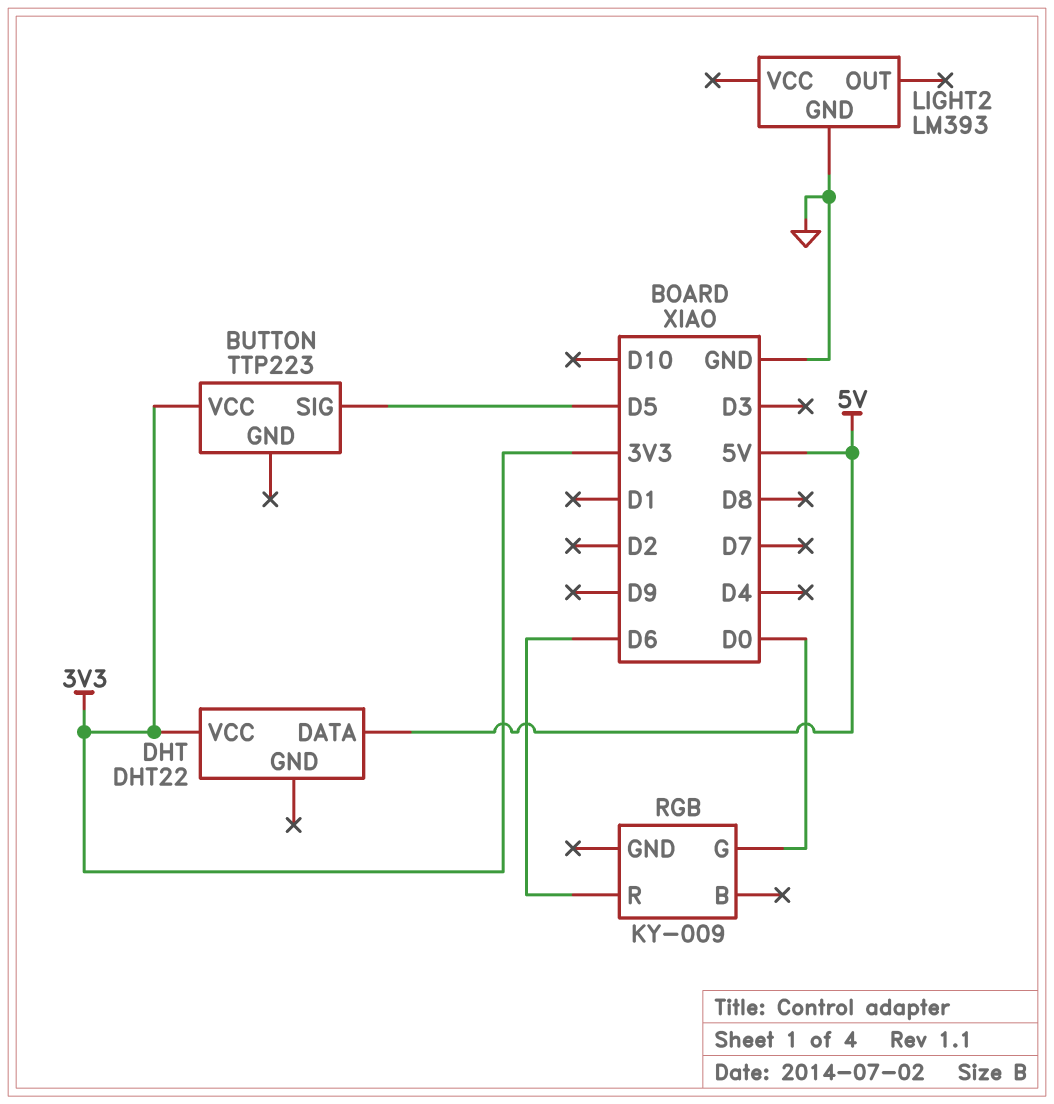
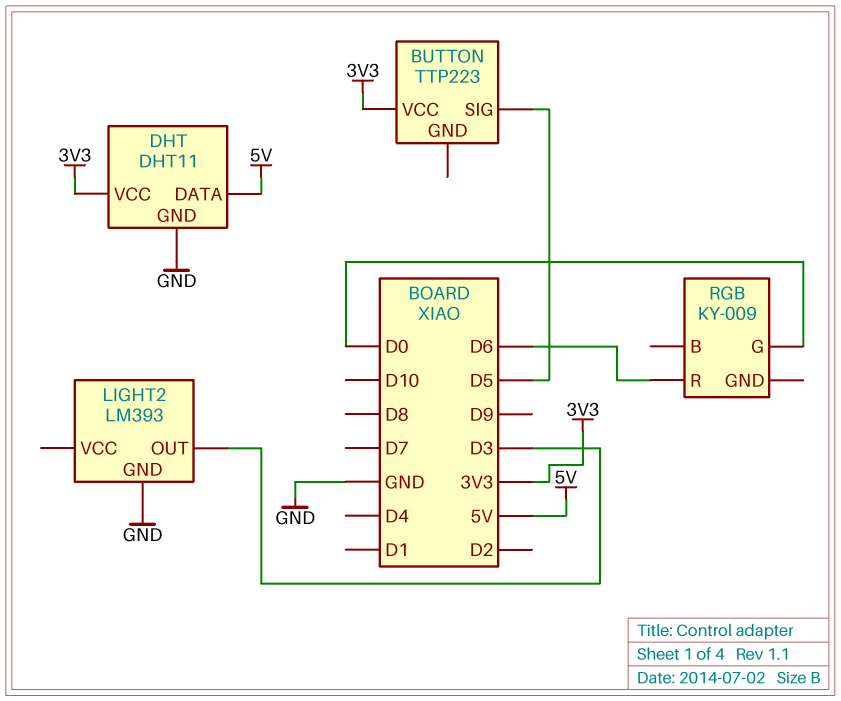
DHT: DHT22 -> DHT11
DHT pin GND: none -> GND
LIGHT2 pin OUT: none -> D3

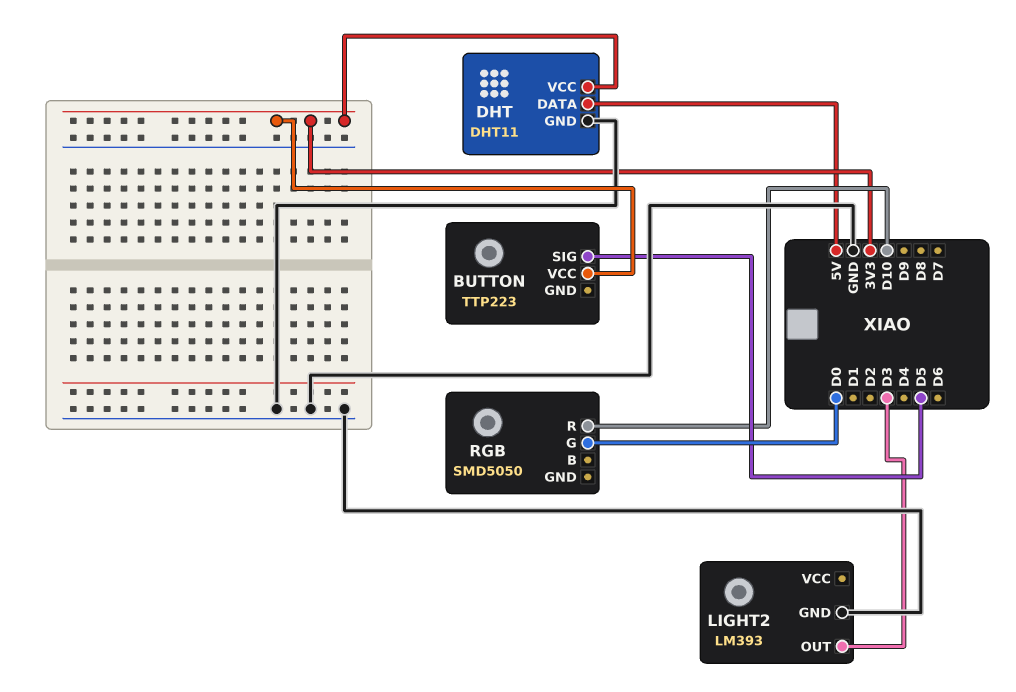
RGB: KY-009 -> SMD5050
RGB pin R: D6 -> D10

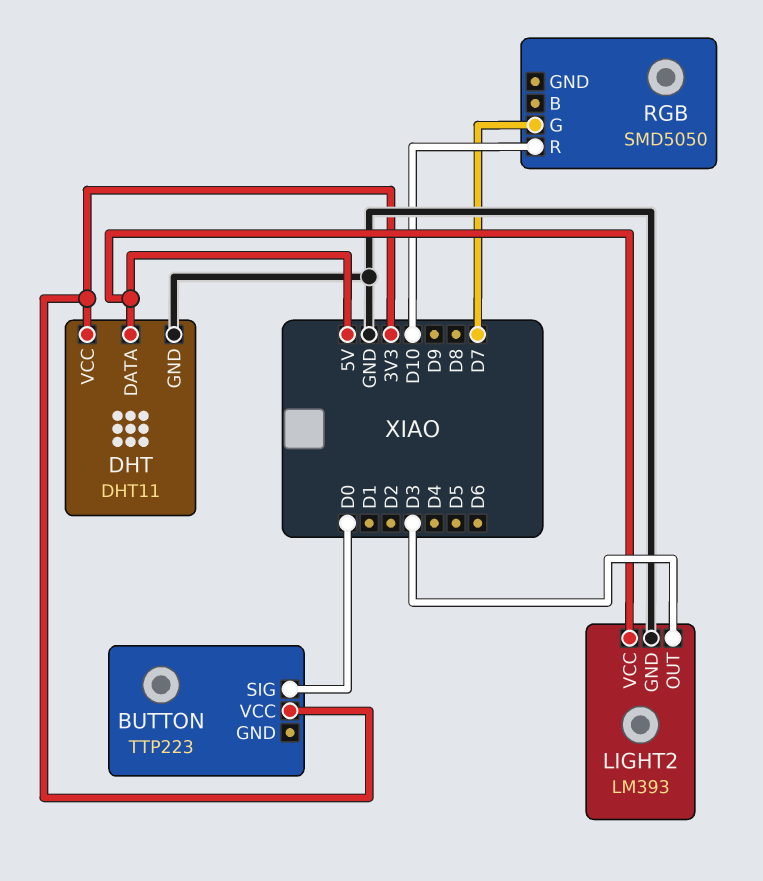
BUTTON pin SIG: D5 -> D0
LIGHT2 pin VCC: none -> 5V
RGB pin G: D0 -> D7

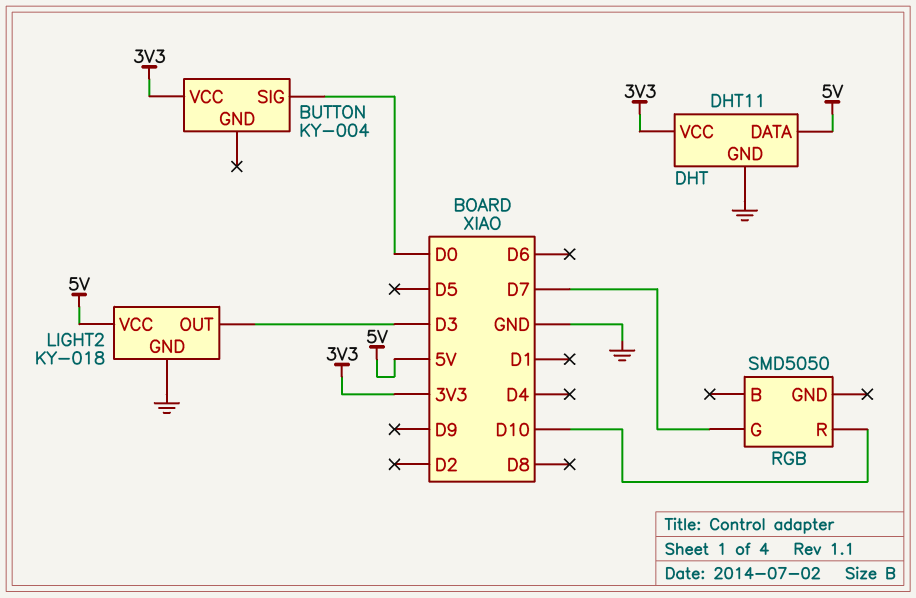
BUTTON: TTP223 -> KY-004
LIGHT2: LM393 -> KY-018

